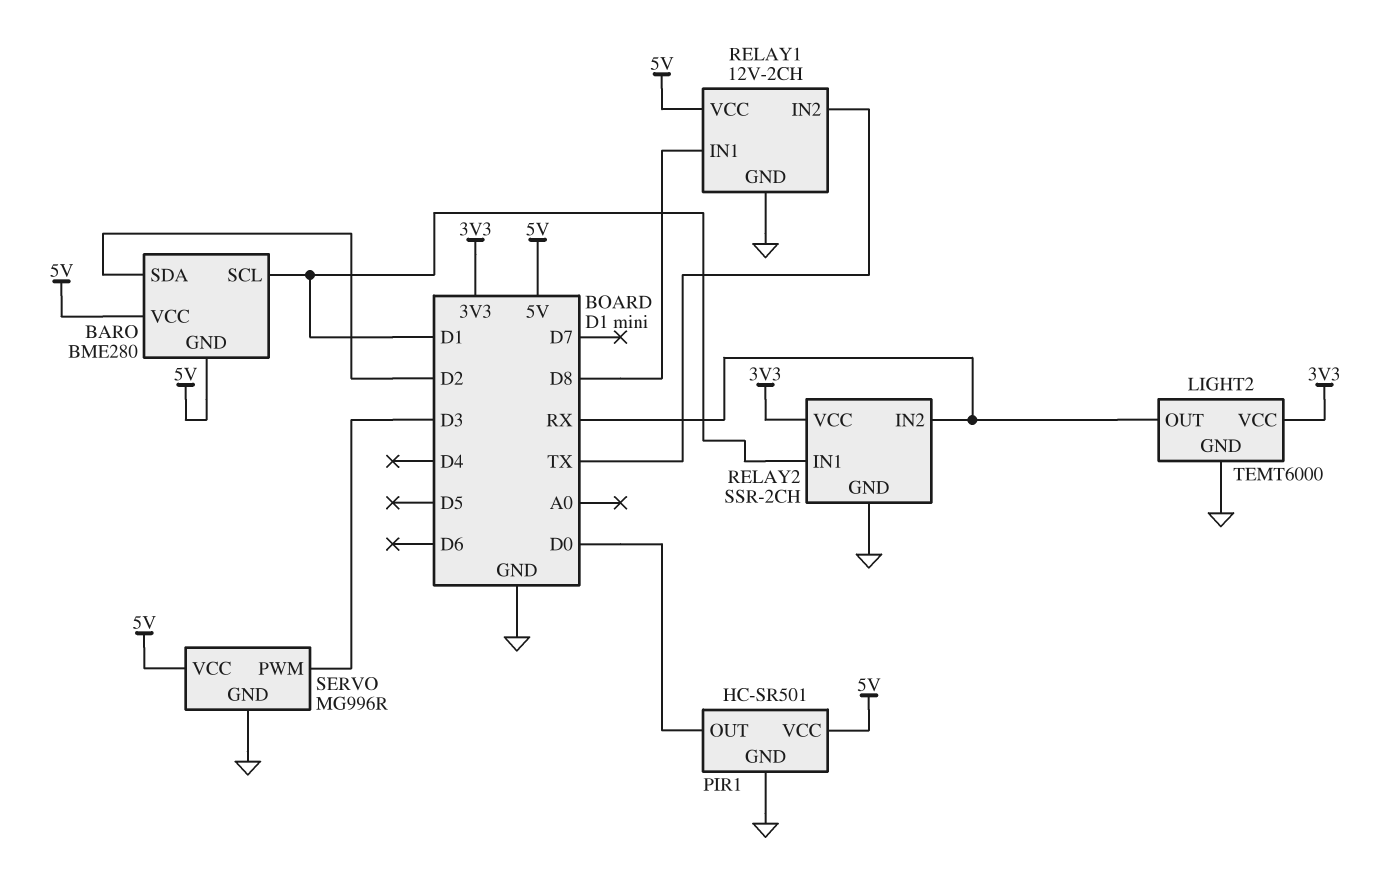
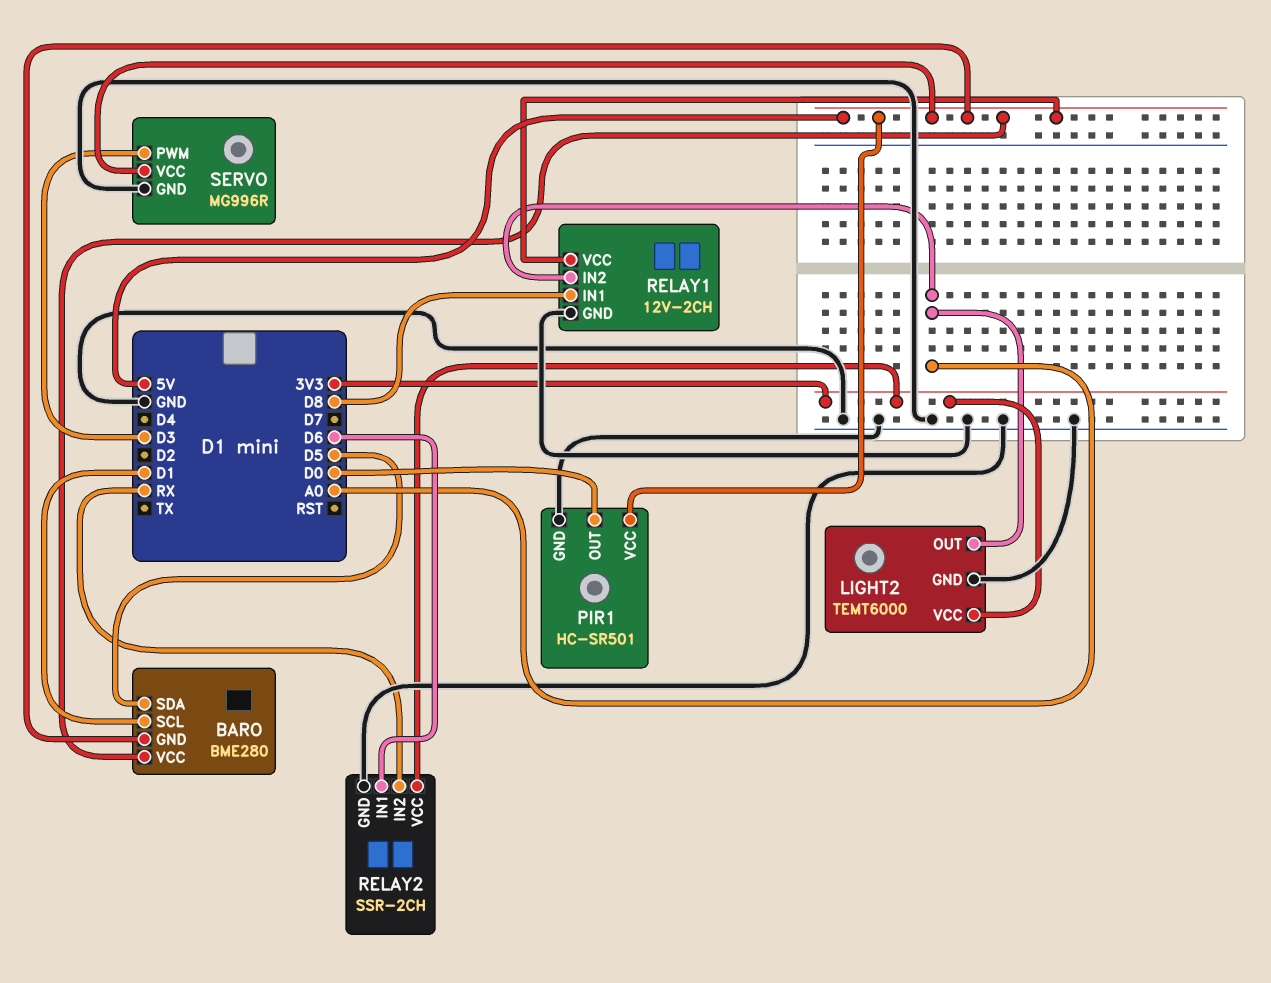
BARO pin SDA: D2 -> D5
LIGHT2 pin OUT: RX -> A0
RELAY1 pin IN2: TX -> A0
RELAY2 pin IN1: D1 -> D6

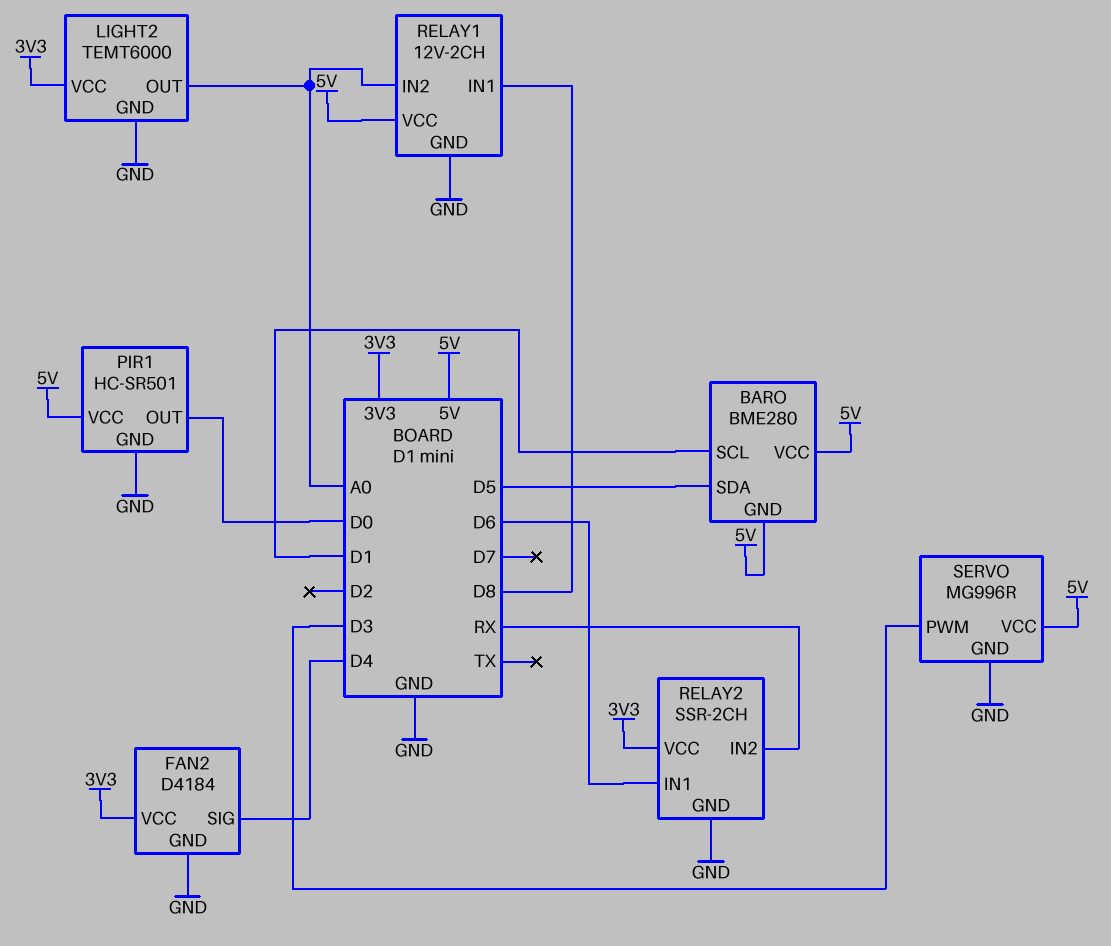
FAN2: none -> D4184
FAN2 pin GND: none -> GND
FAN2 pin SIG: none -> D4
FAN2 pin VCC: none -> 3V3

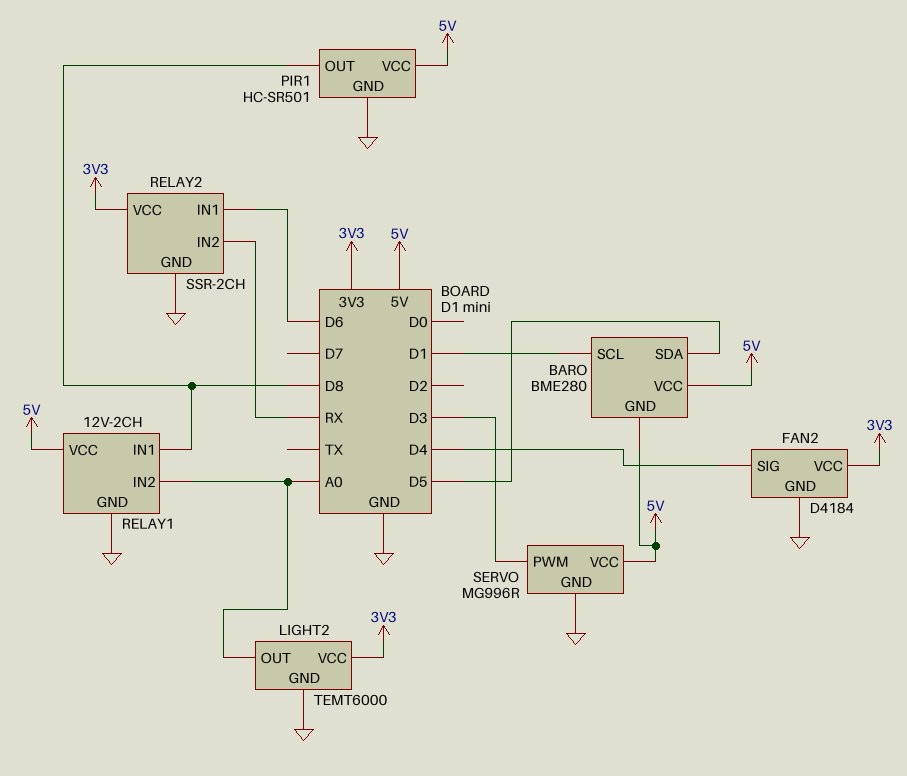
PIR1 pin OUT: D0 -> D8

